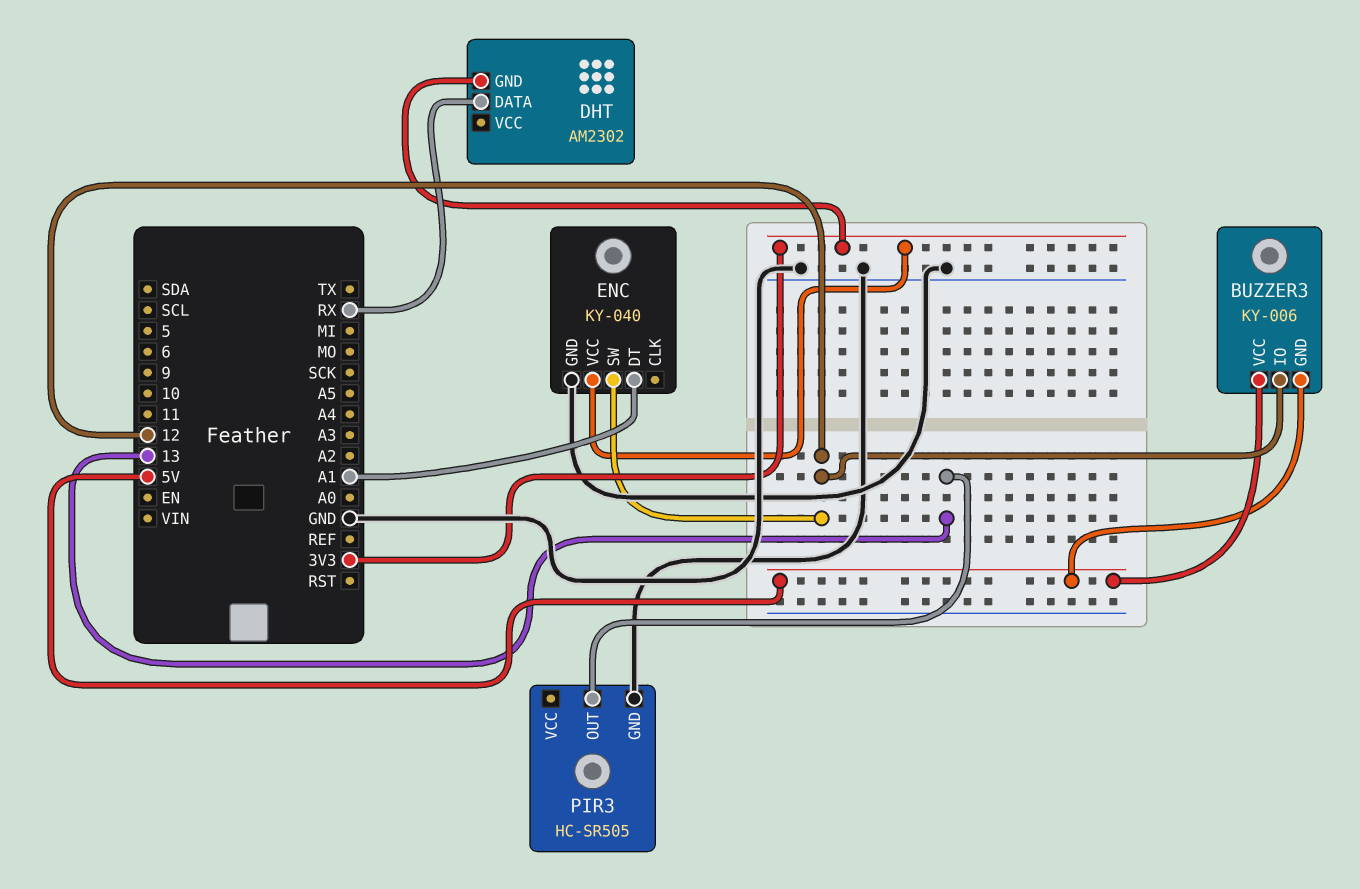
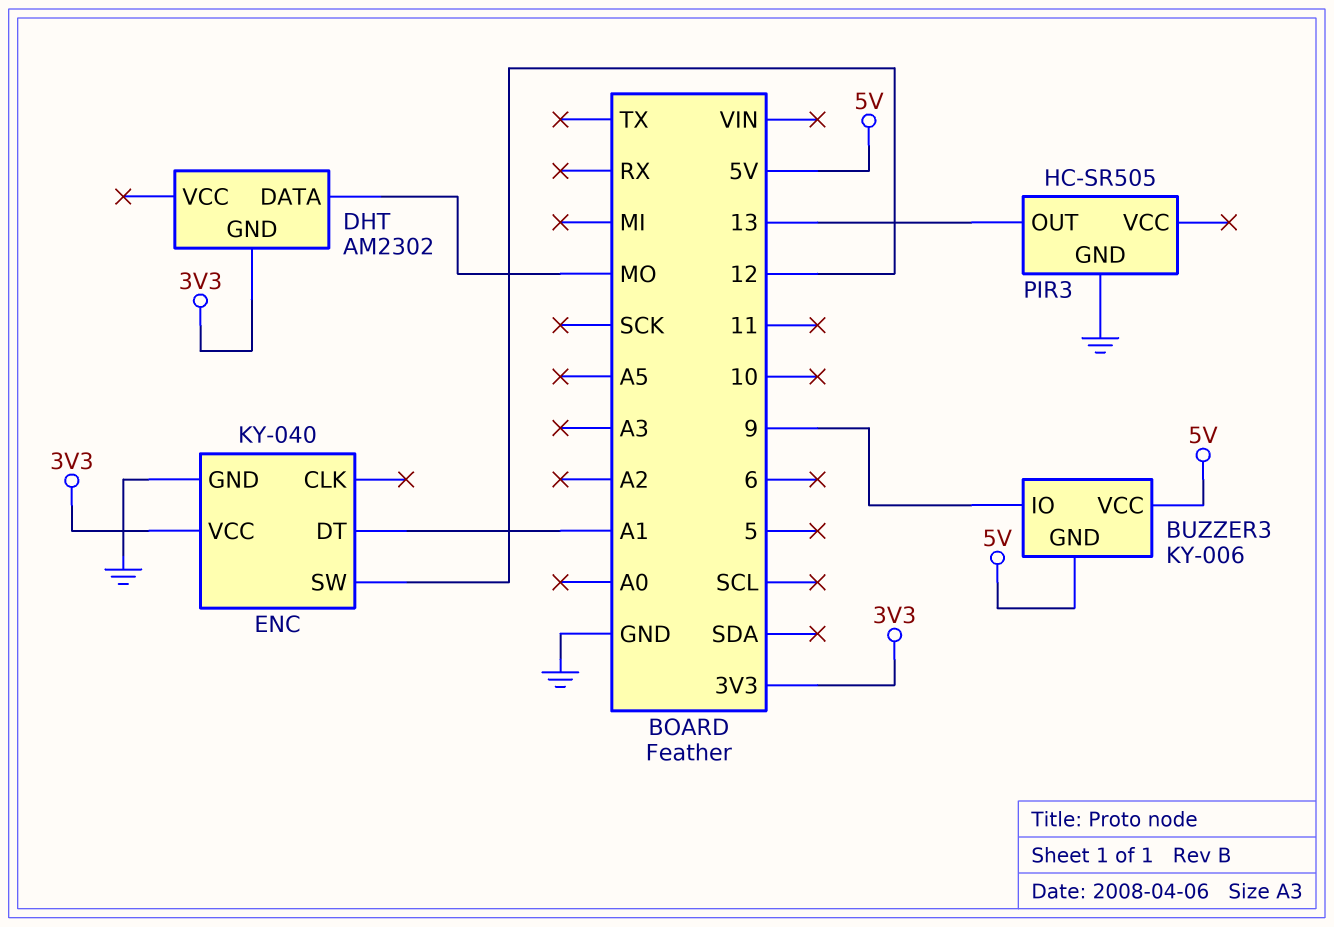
BUZZER3 pin IO: 12 -> 9
DHT pin DATA: RX -> MO

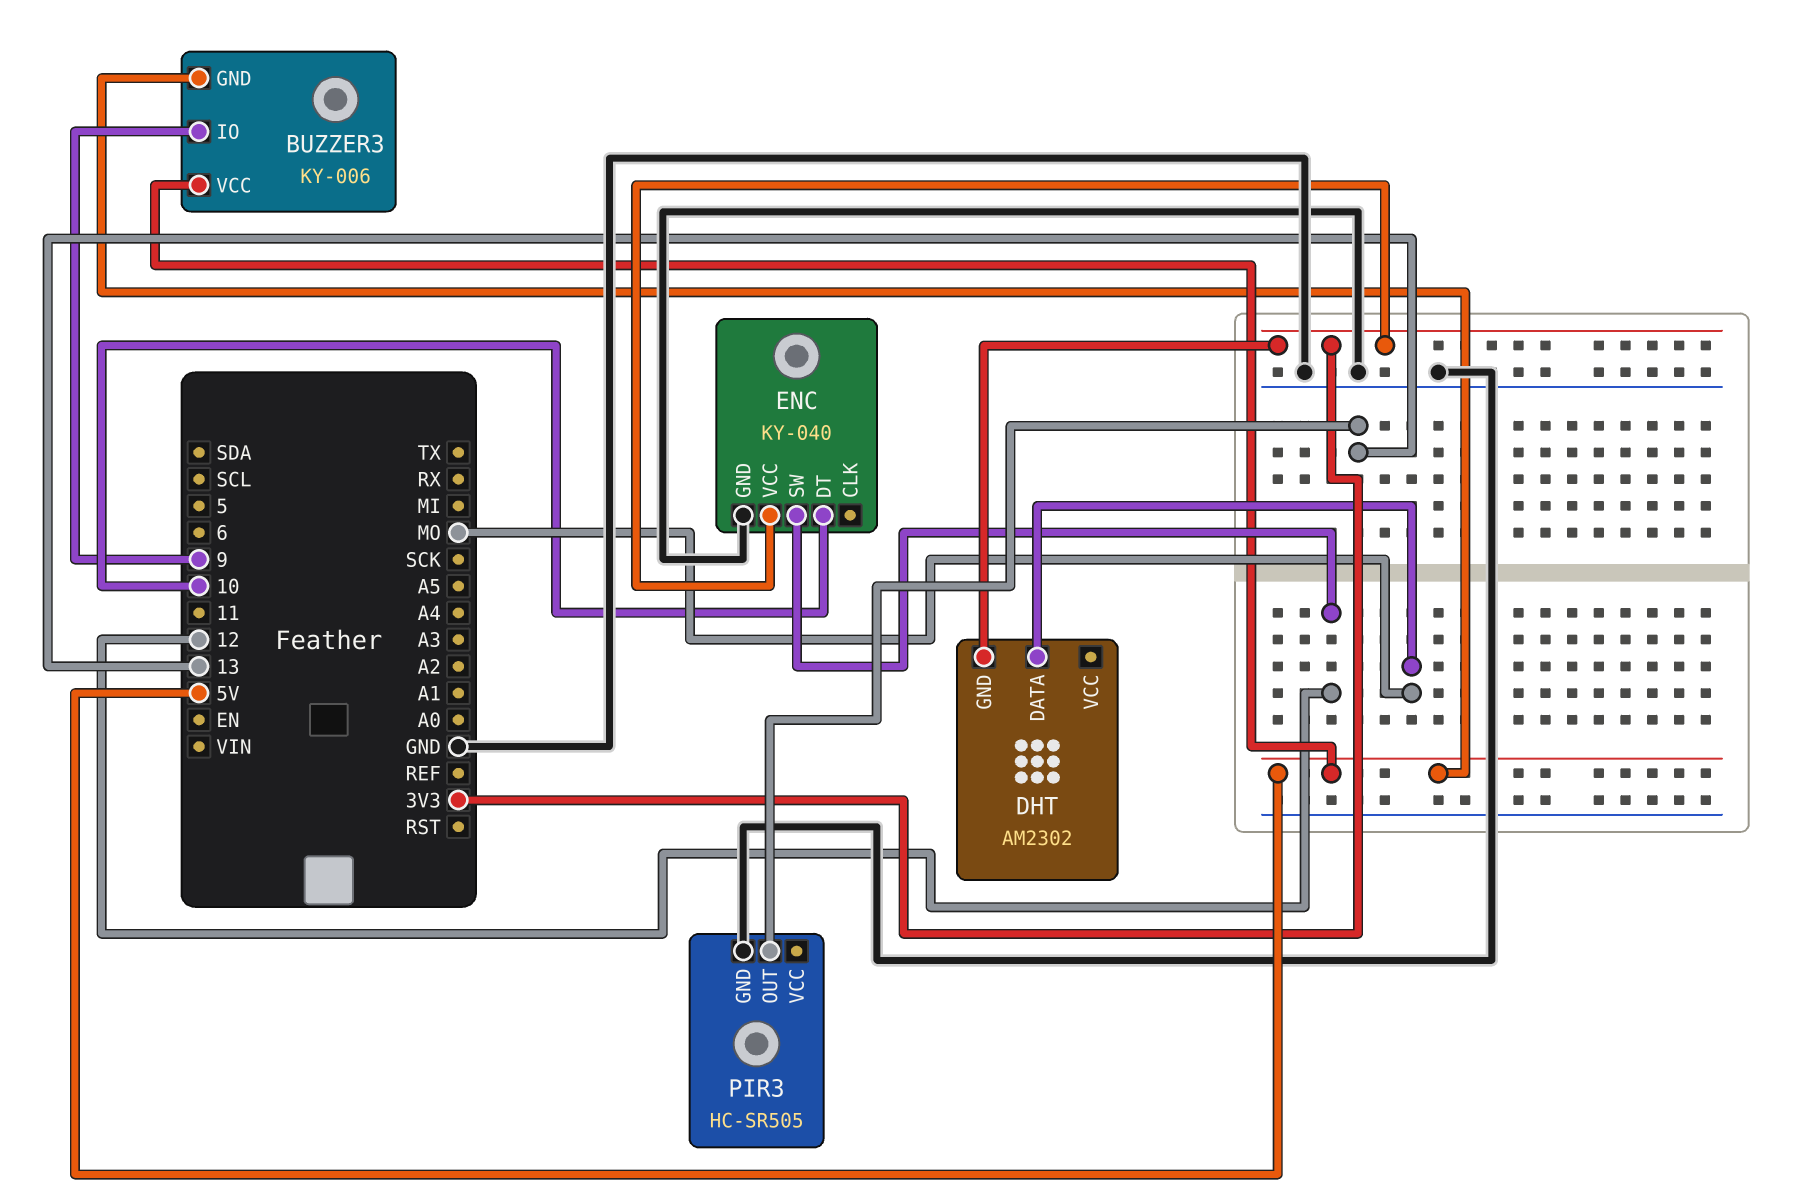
ENC pin DT: A1 -> 10

